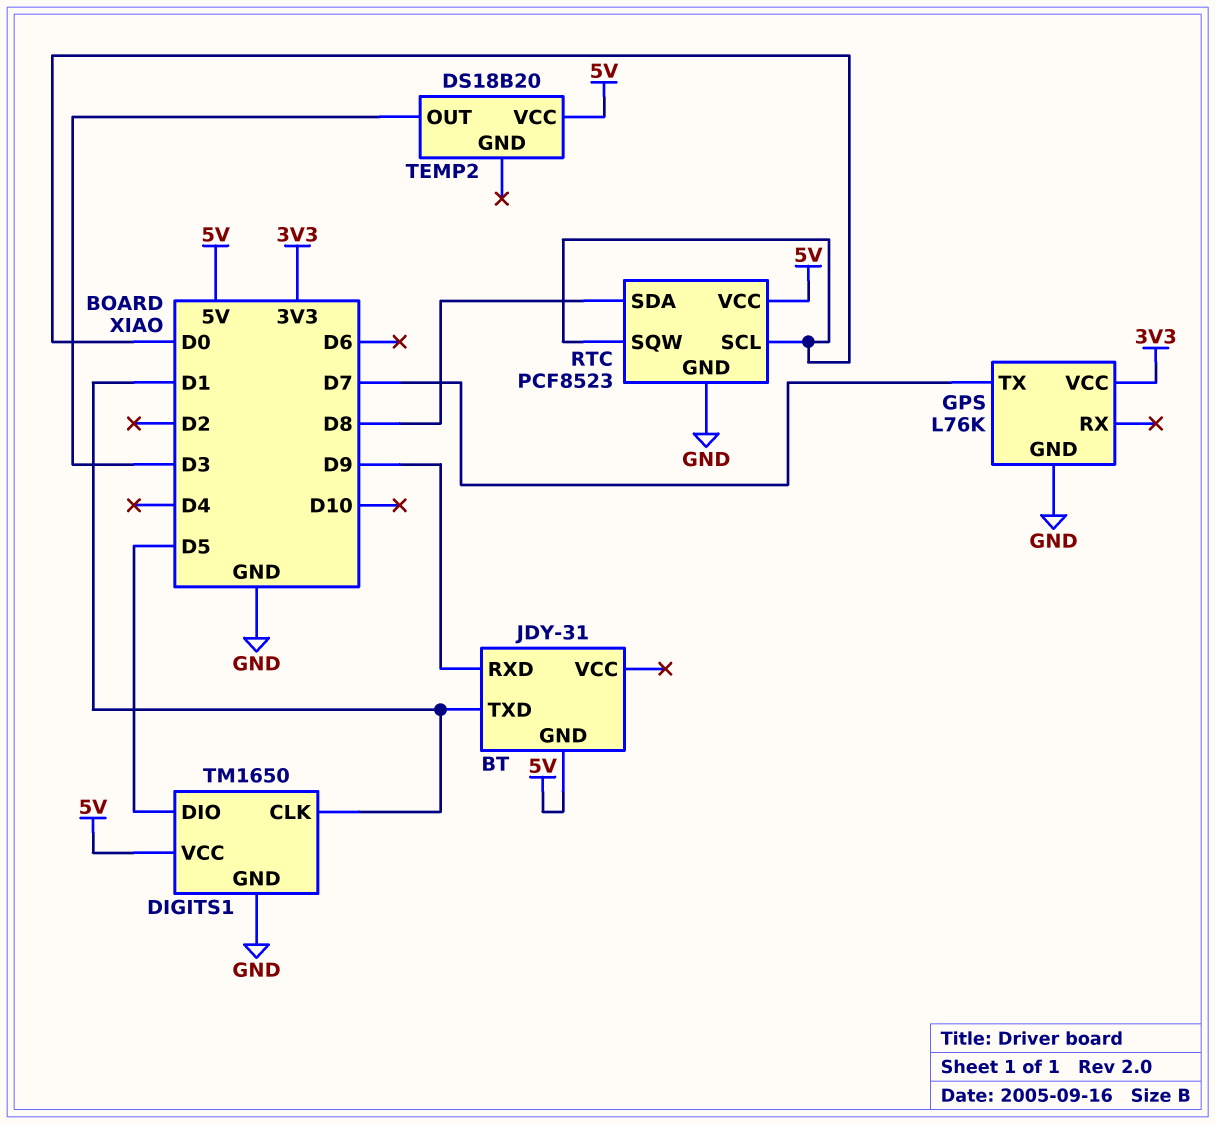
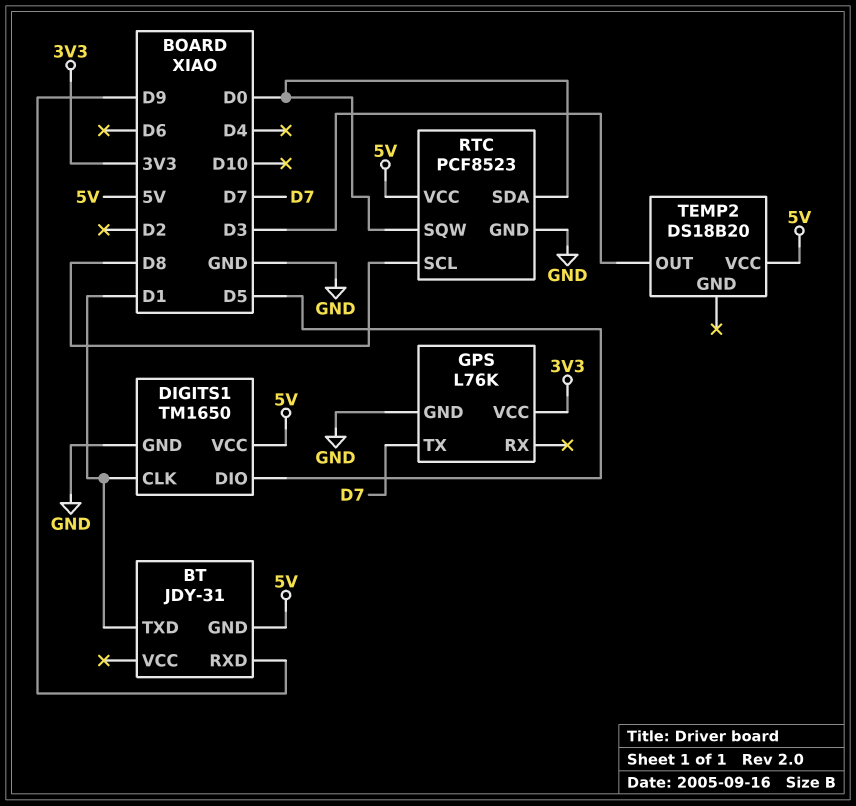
RTC pin SCL: D0 -> D8
RTC pin SDA: D8 -> D0

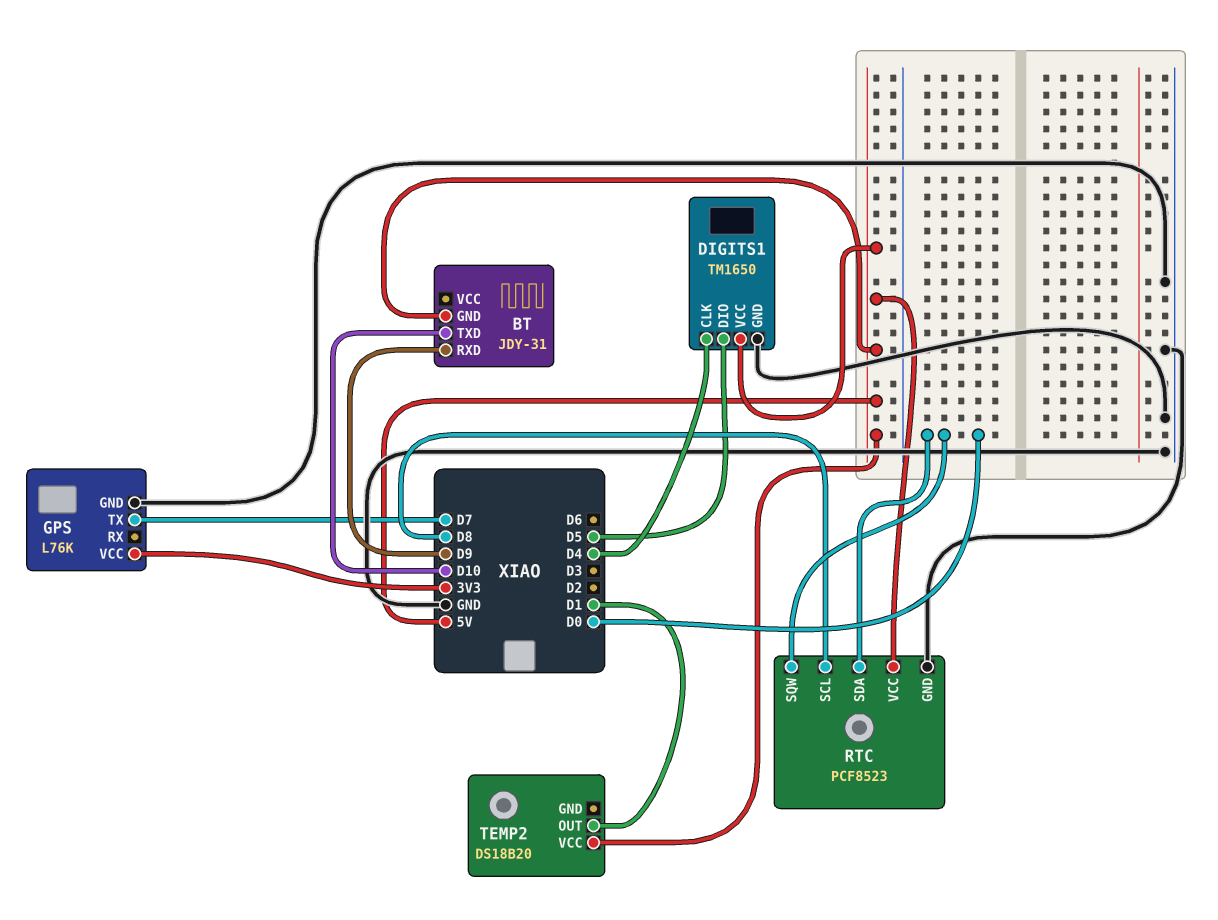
BT pin TXD: D1 -> D10
DIGITS1 pin CLK: D1 -> D4
TEMP2 pin OUT: D3 -> D1

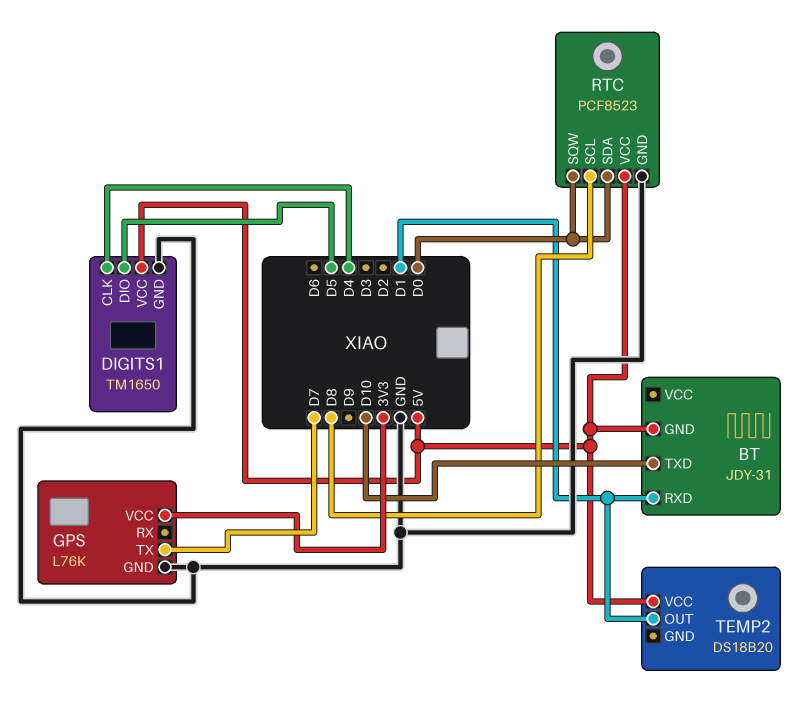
BT pin RXD: D9 -> D1

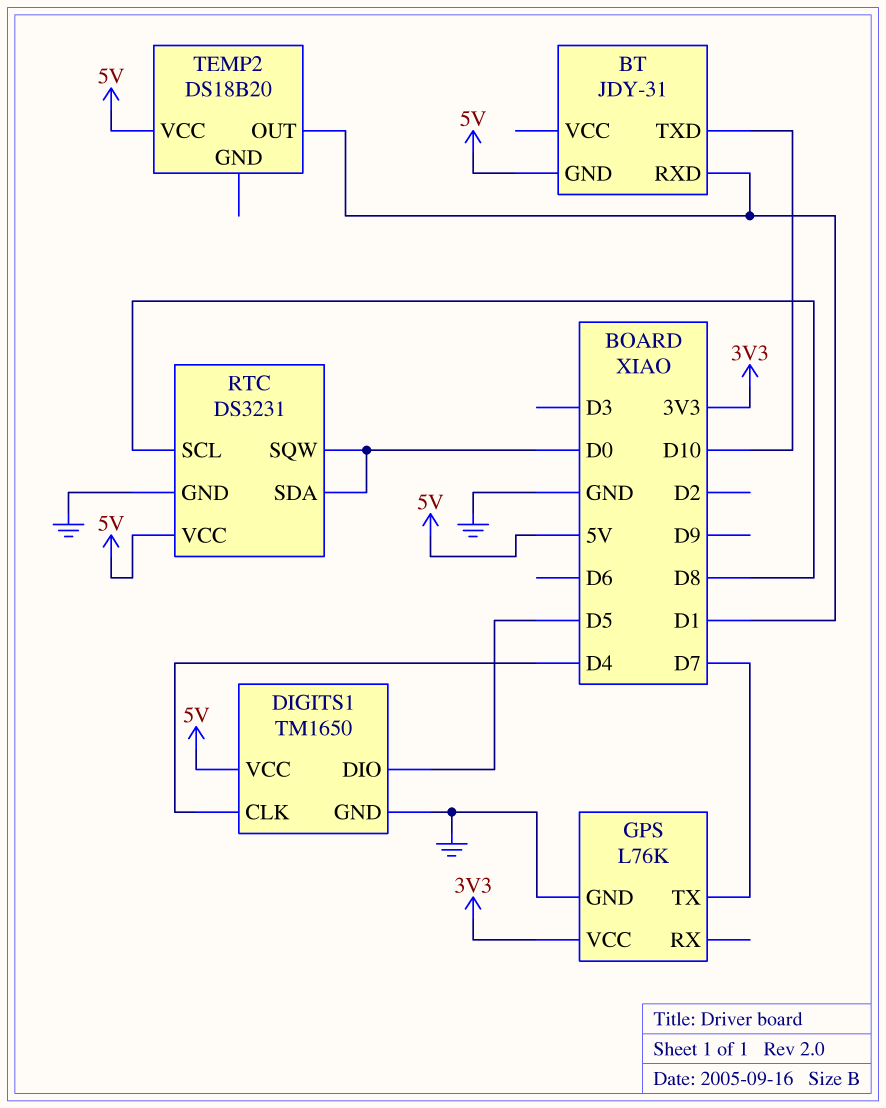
RTC: PCF8523 -> DS3231

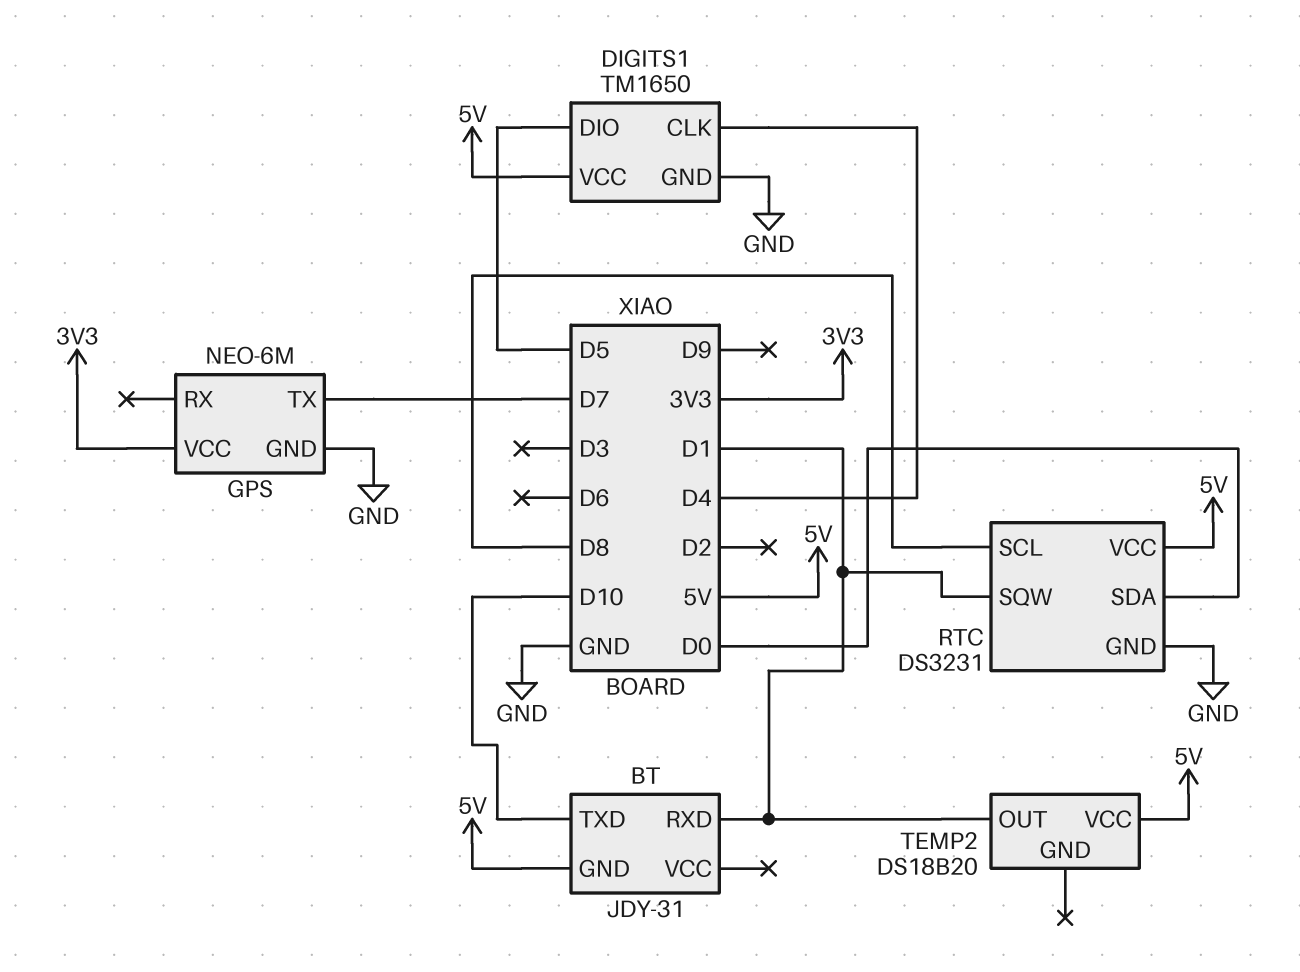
GPS: L76K -> NEO-6M
RTC pin SQW: D0 -> D1

